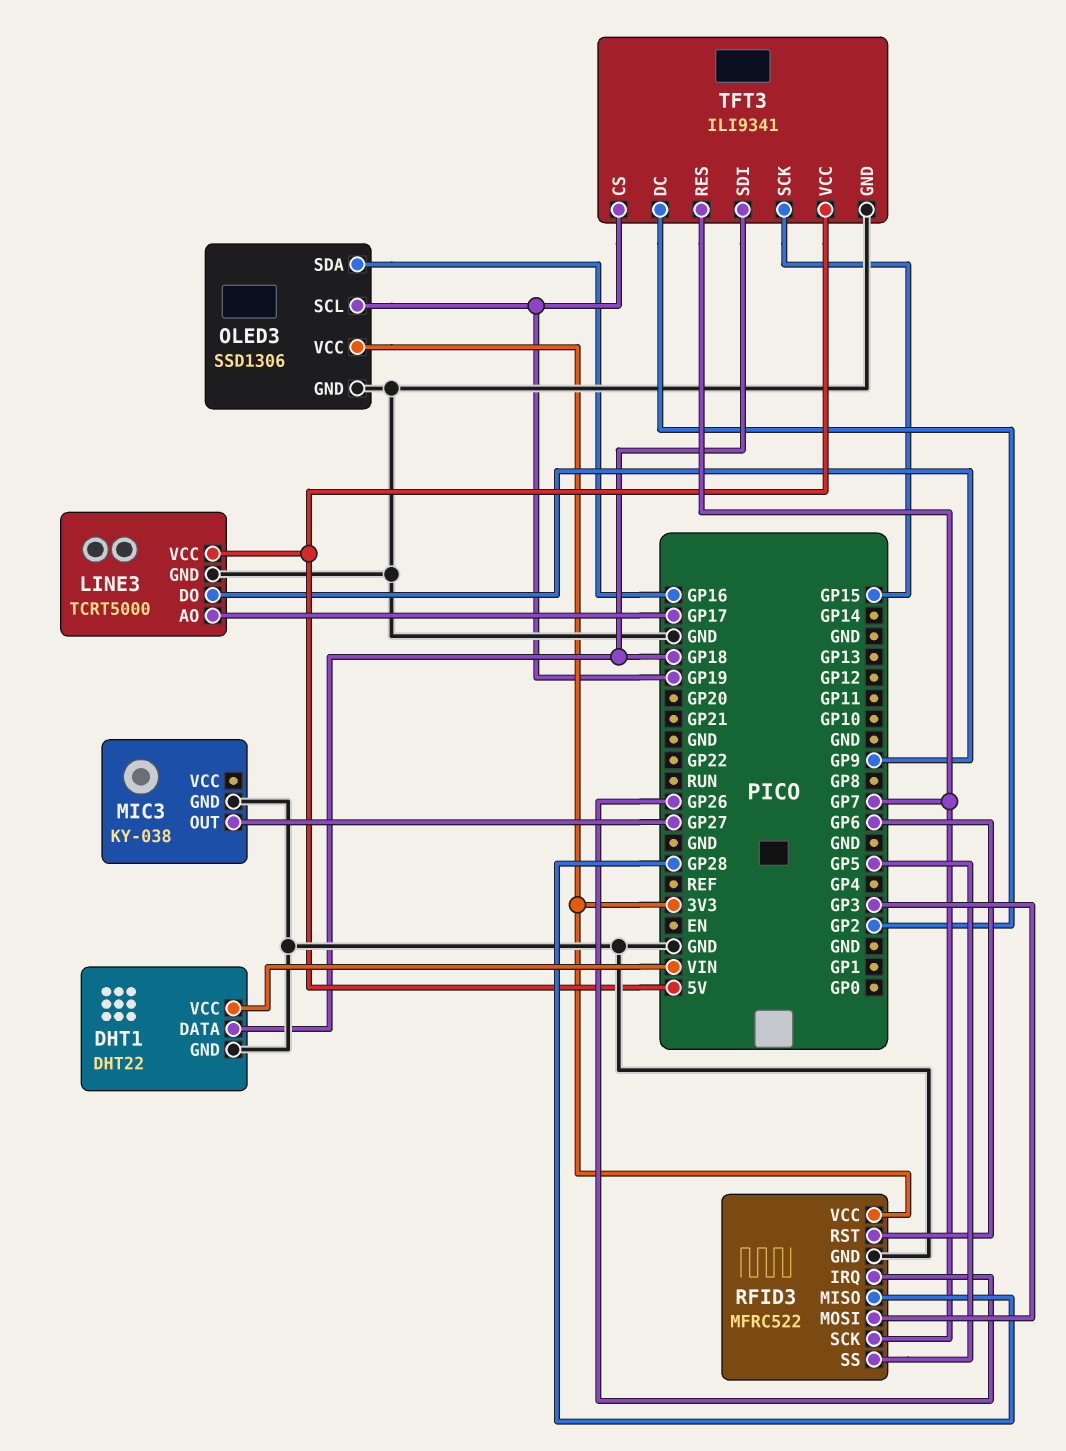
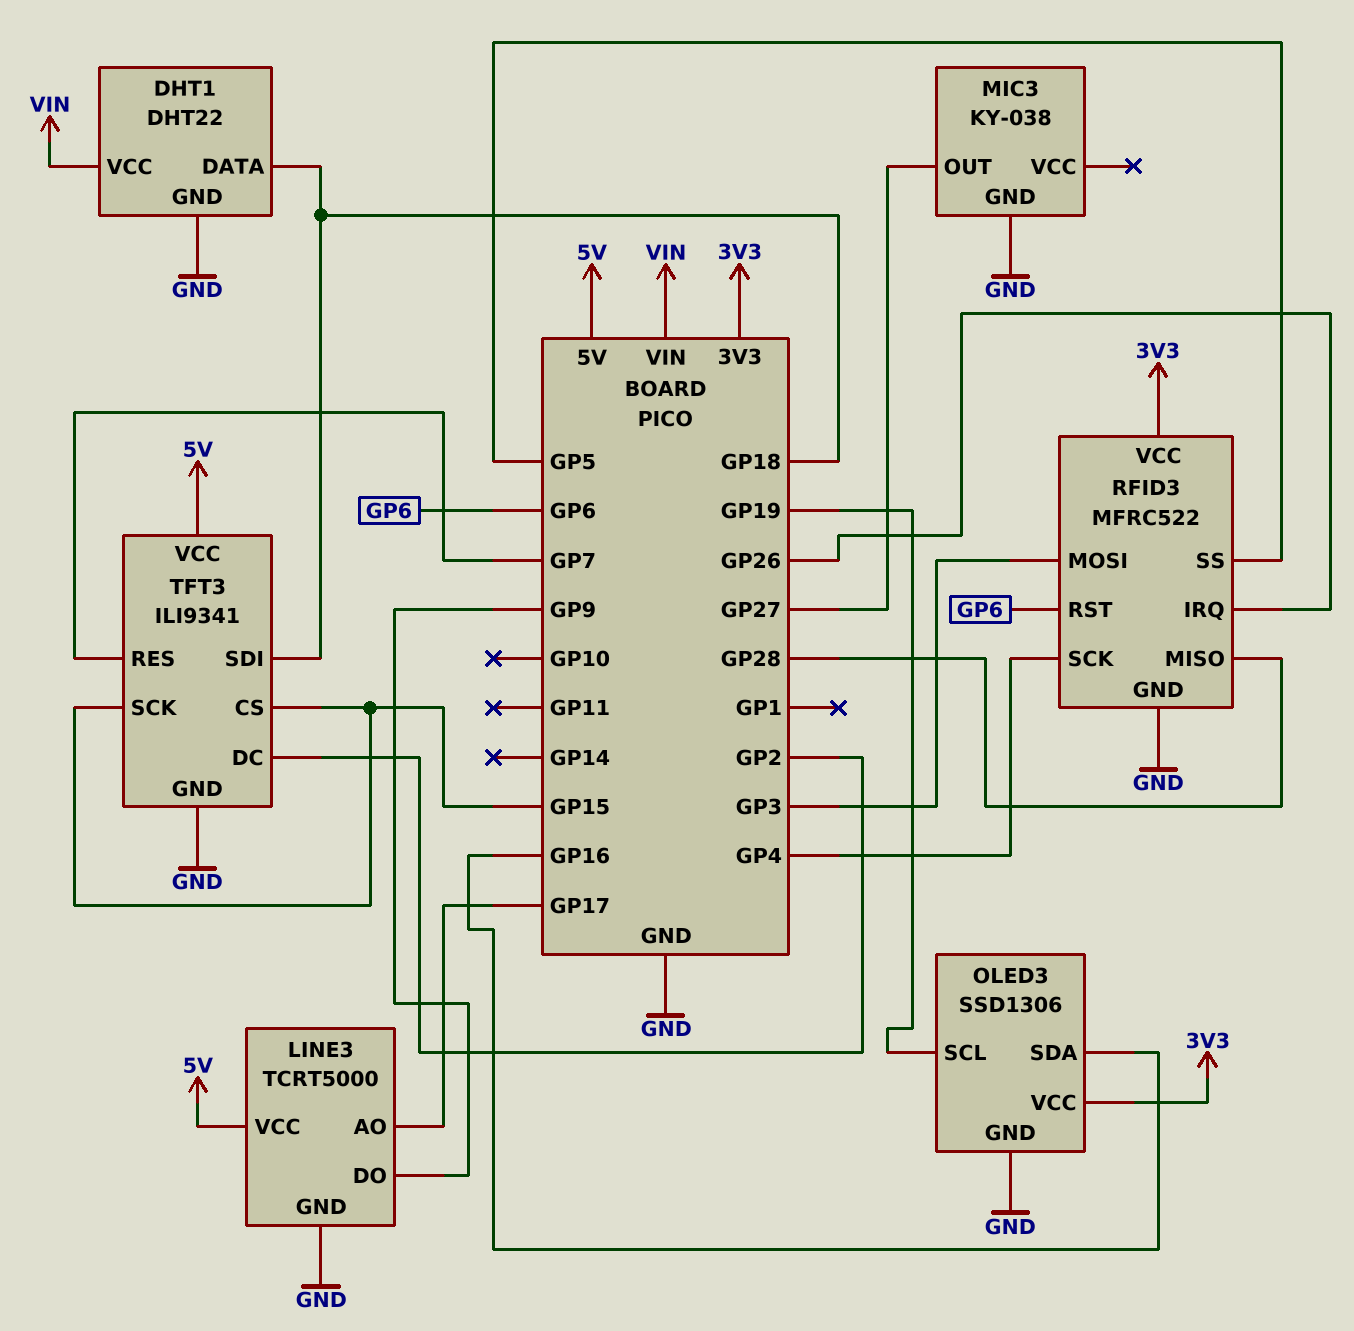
RFID3 pin SCK: GP7 -> GP4
TFT3 pin CS: GP19 -> GP15

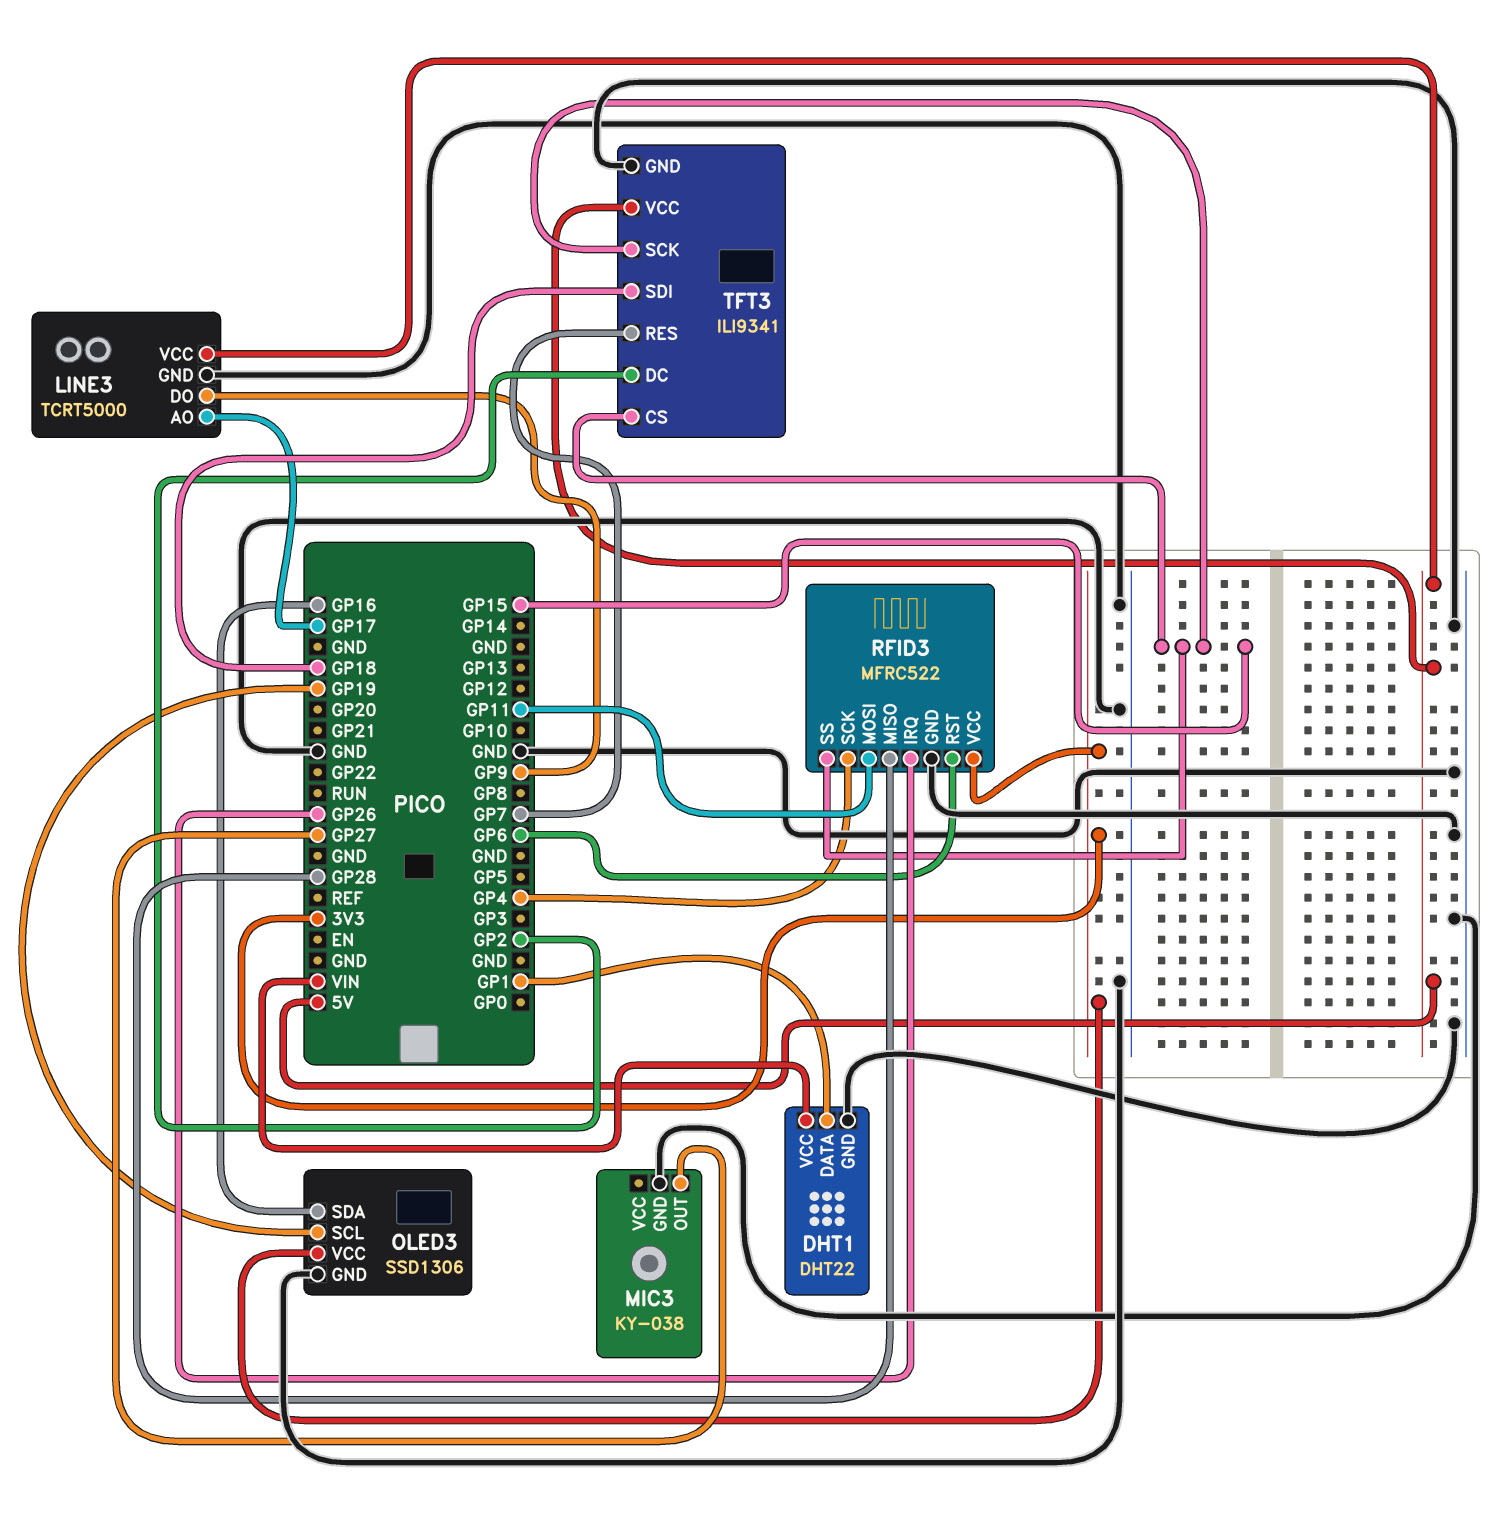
DHT1 pin DATA: GP18 -> GP1
RFID3 pin MOSI: GP3 -> GP11
RFID3 pin SS: GP5 -> GP15

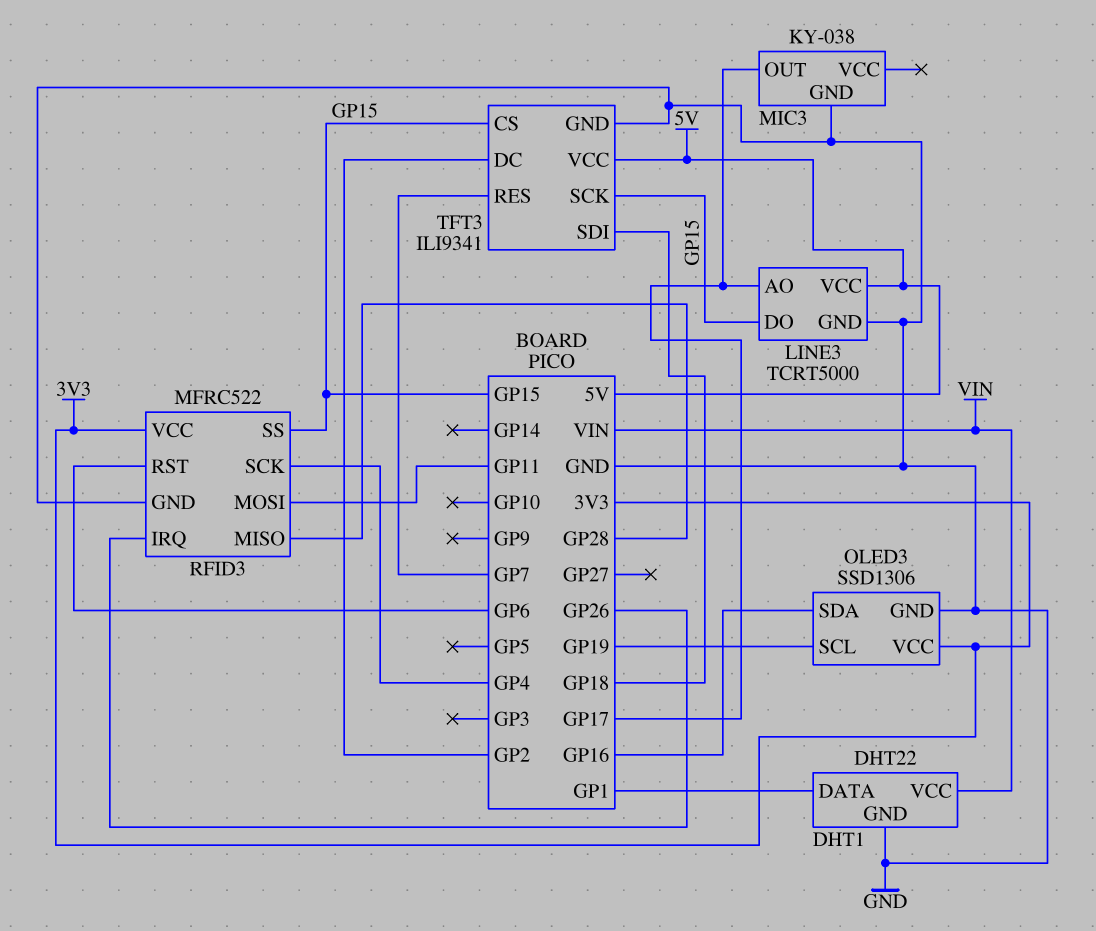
LINE3 pin DO: GP9 -> GP15
MIC3 pin OUT: GP27 -> GP17

